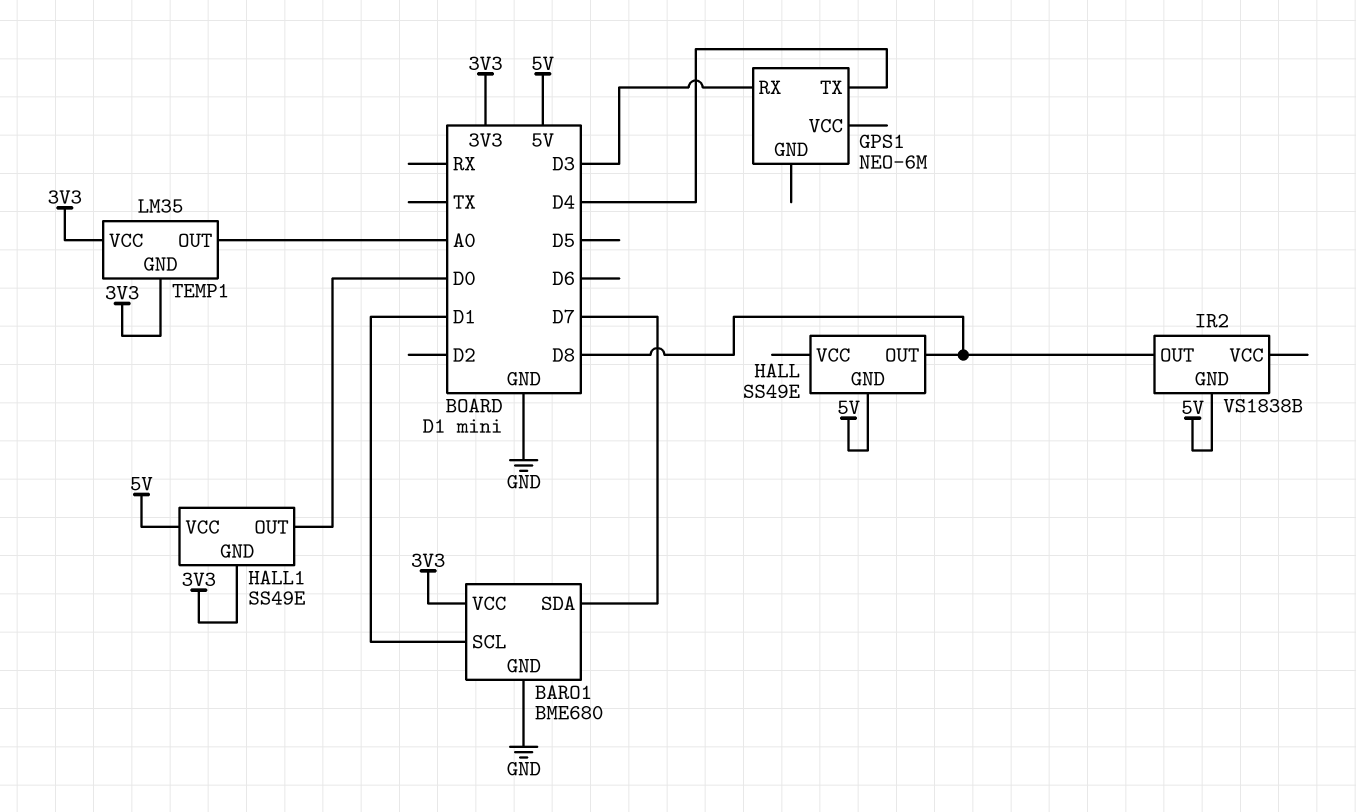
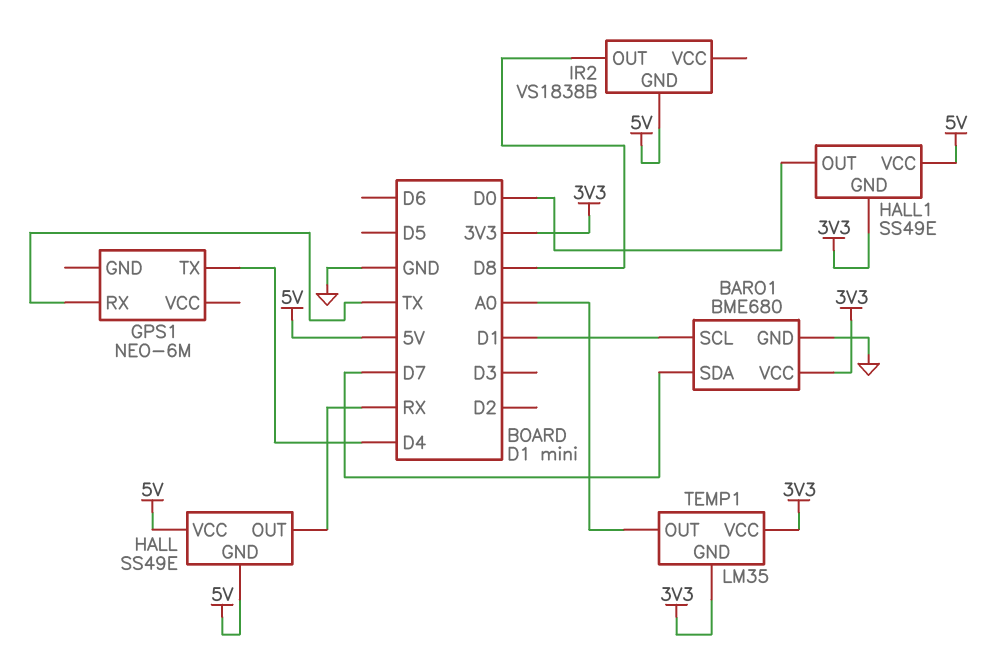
GPS1 pin RX: D3 -> TX
HALL pin OUT: D8 -> RX
HALL pin VCC: none -> 5V

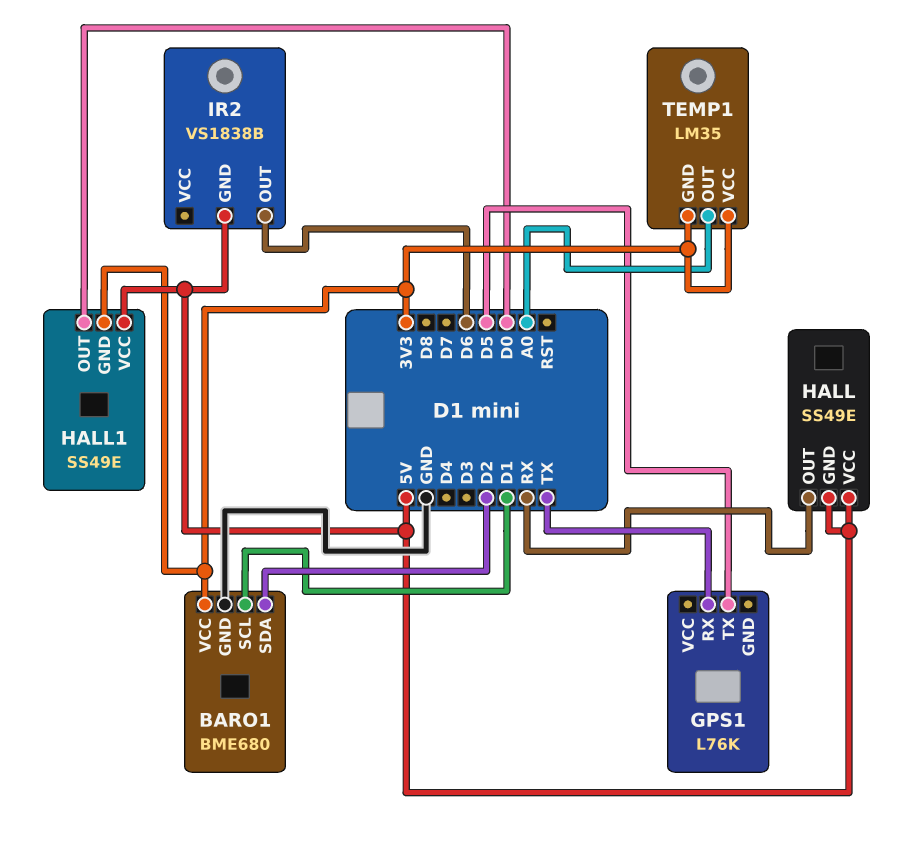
BARO1 pin SDA: D7 -> D2
GPS1: NEO-6M -> L76K
GPS1 pin TX: D4 -> D5
IR2 pin OUT: D8 -> D6

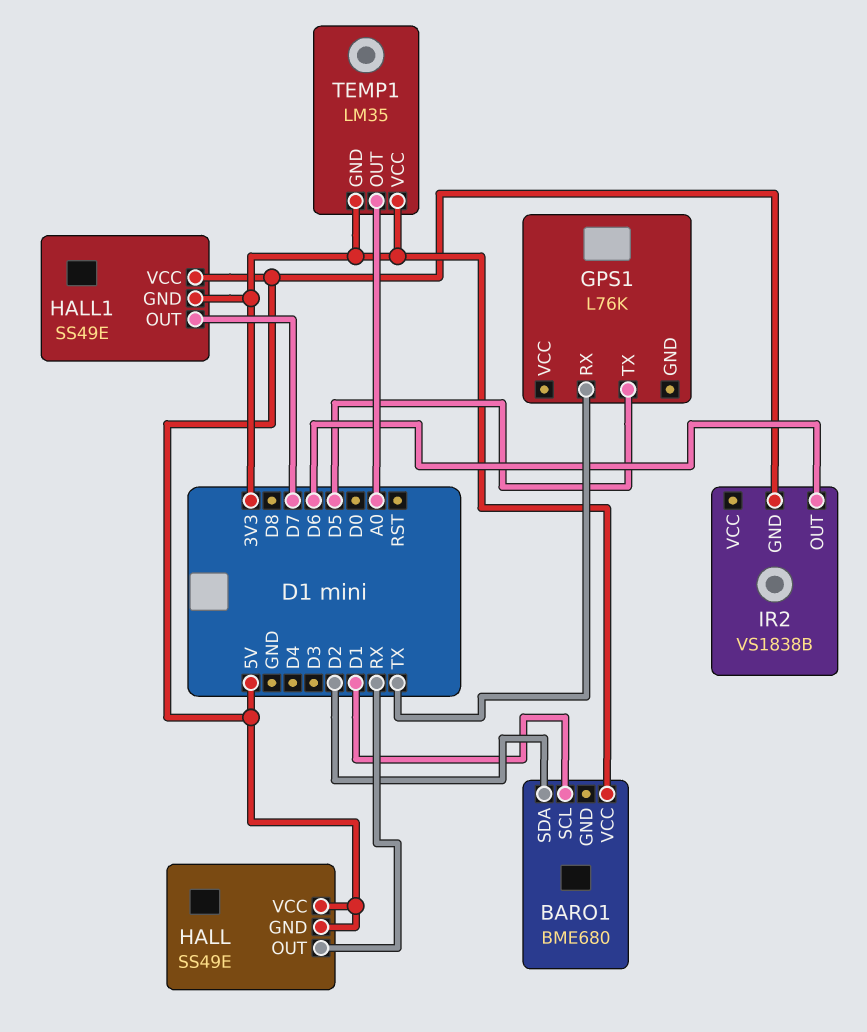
BARO1 pin GND: GND -> none
HALL1 pin OUT: D0 -> D7

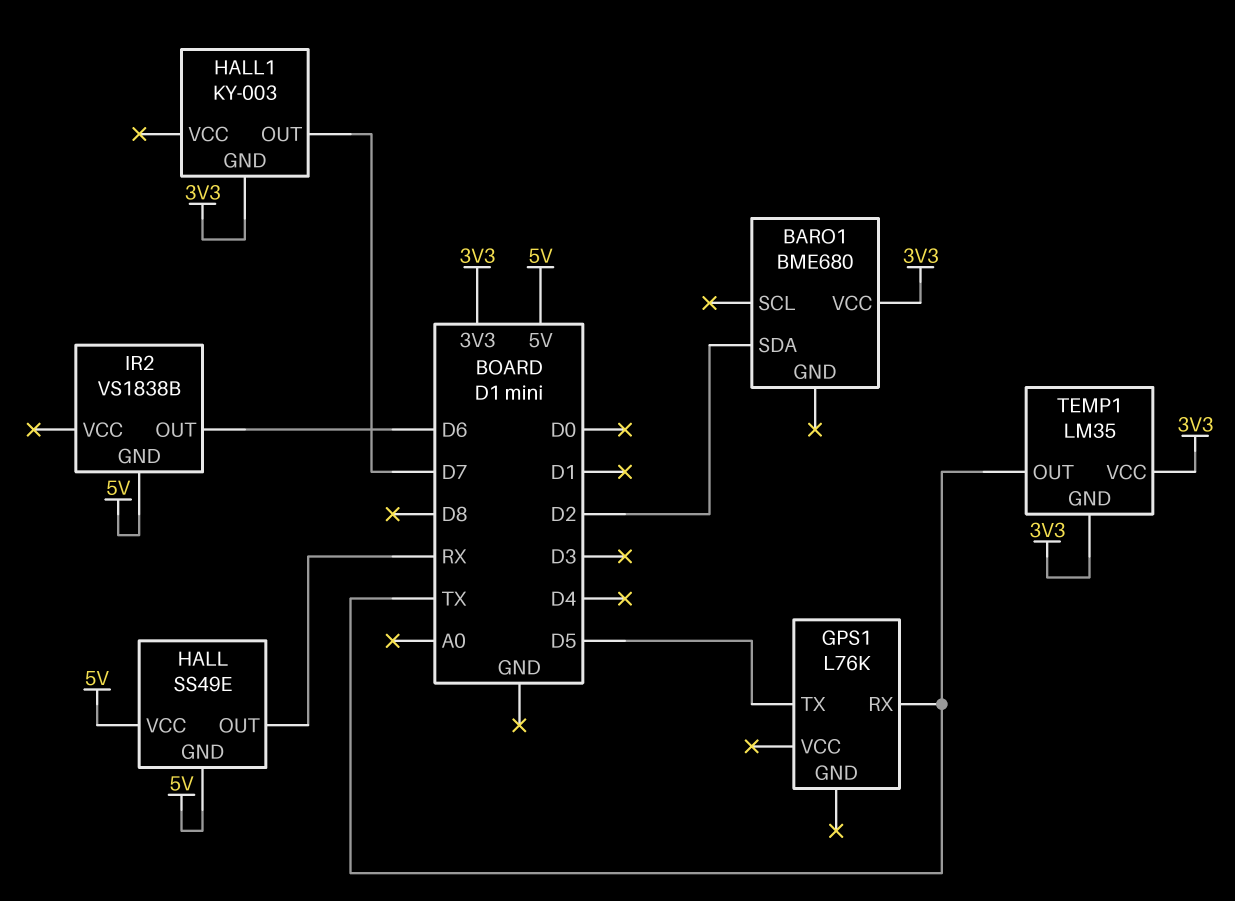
BARO1 pin SCL: D1 -> none
HALL1: SS49E -> KY-003
HALL1 pin VCC: 5V -> none
TEMP1 pin OUT: A0 -> TX

